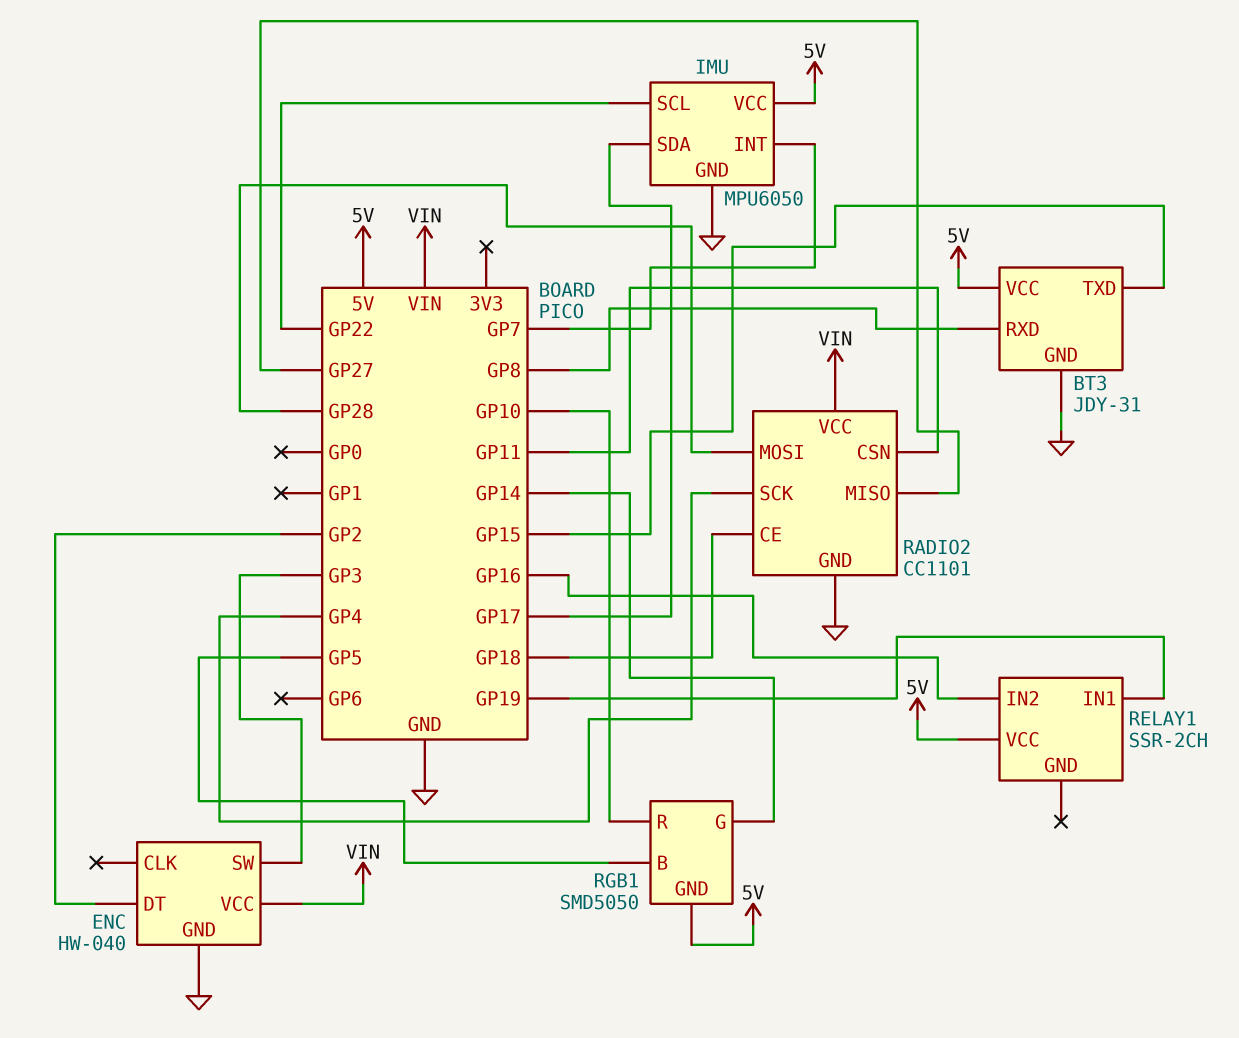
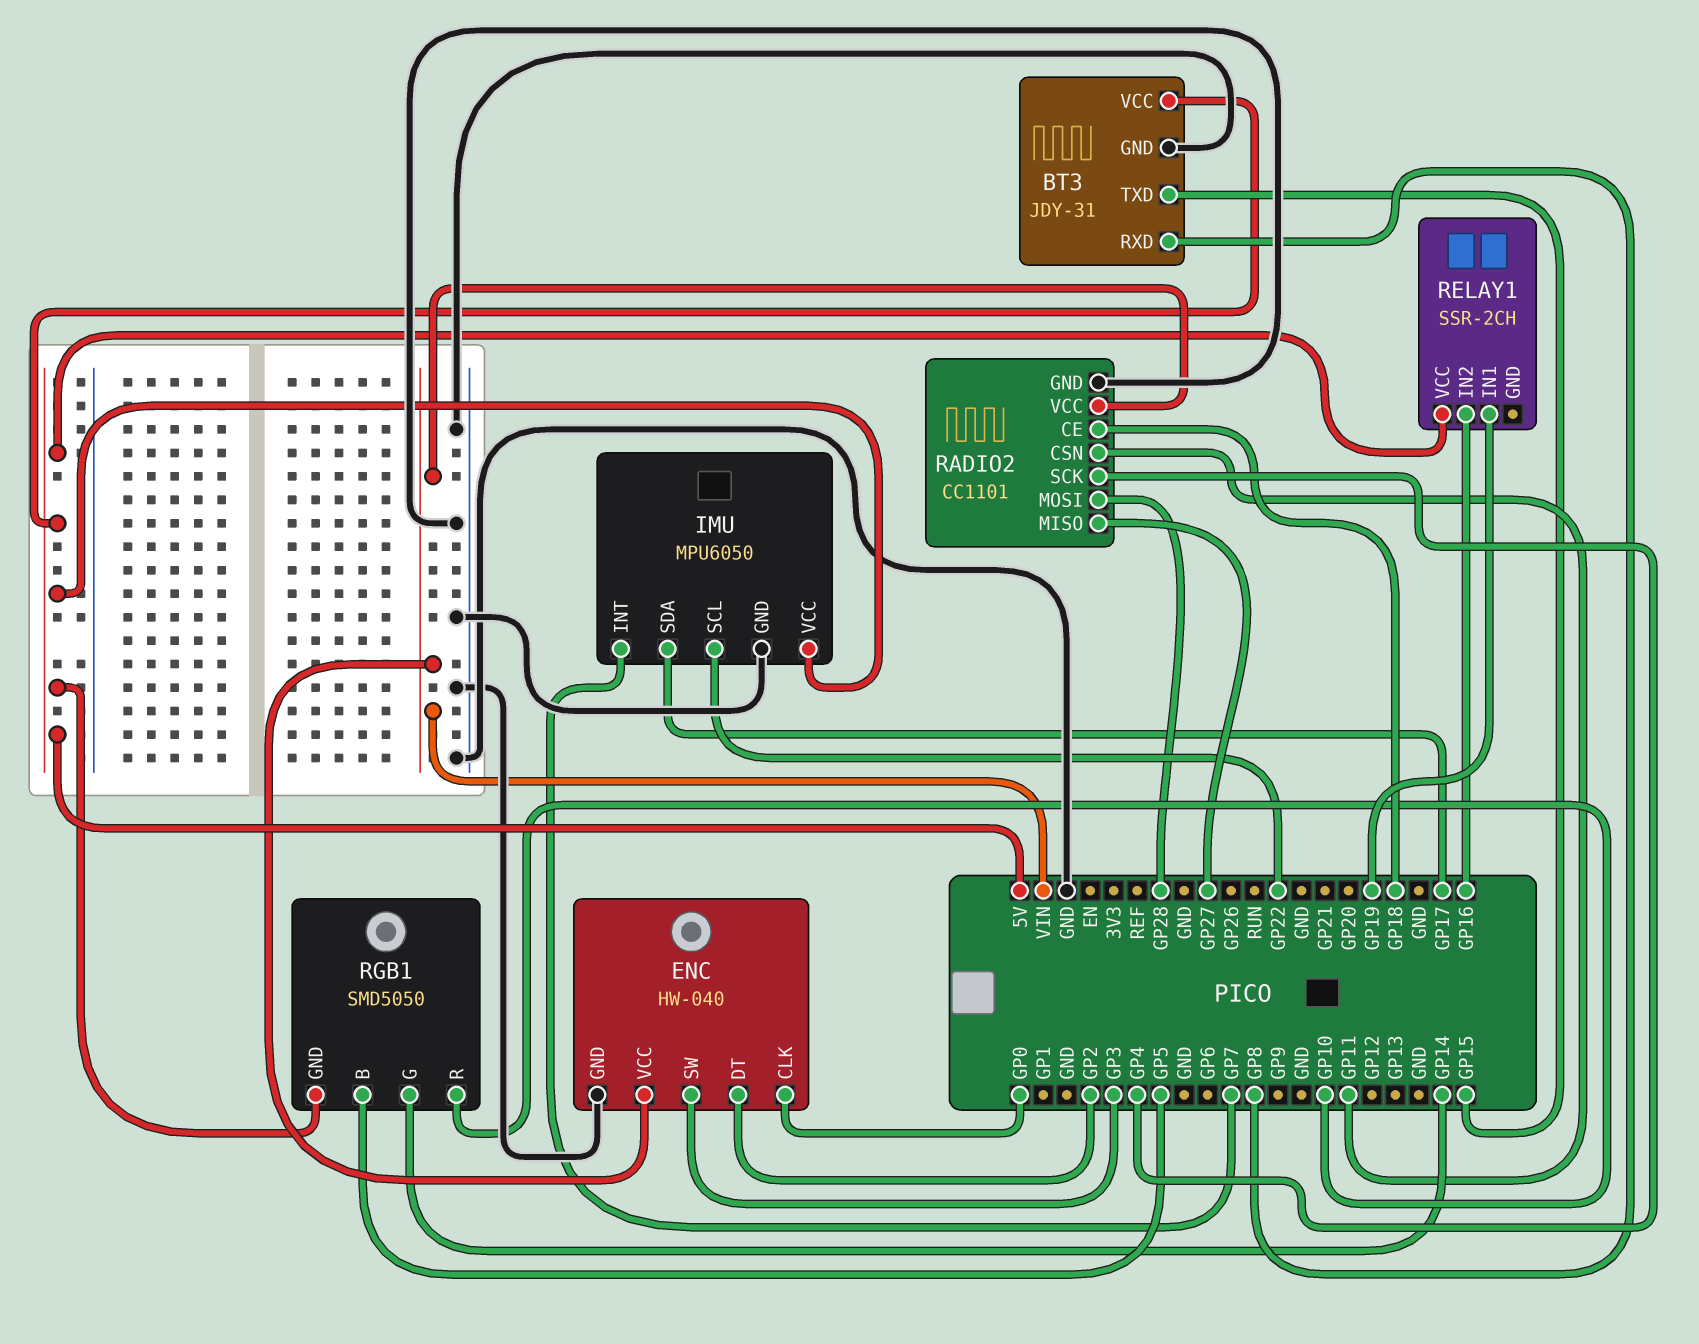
ENC pin CLK: none -> GP0

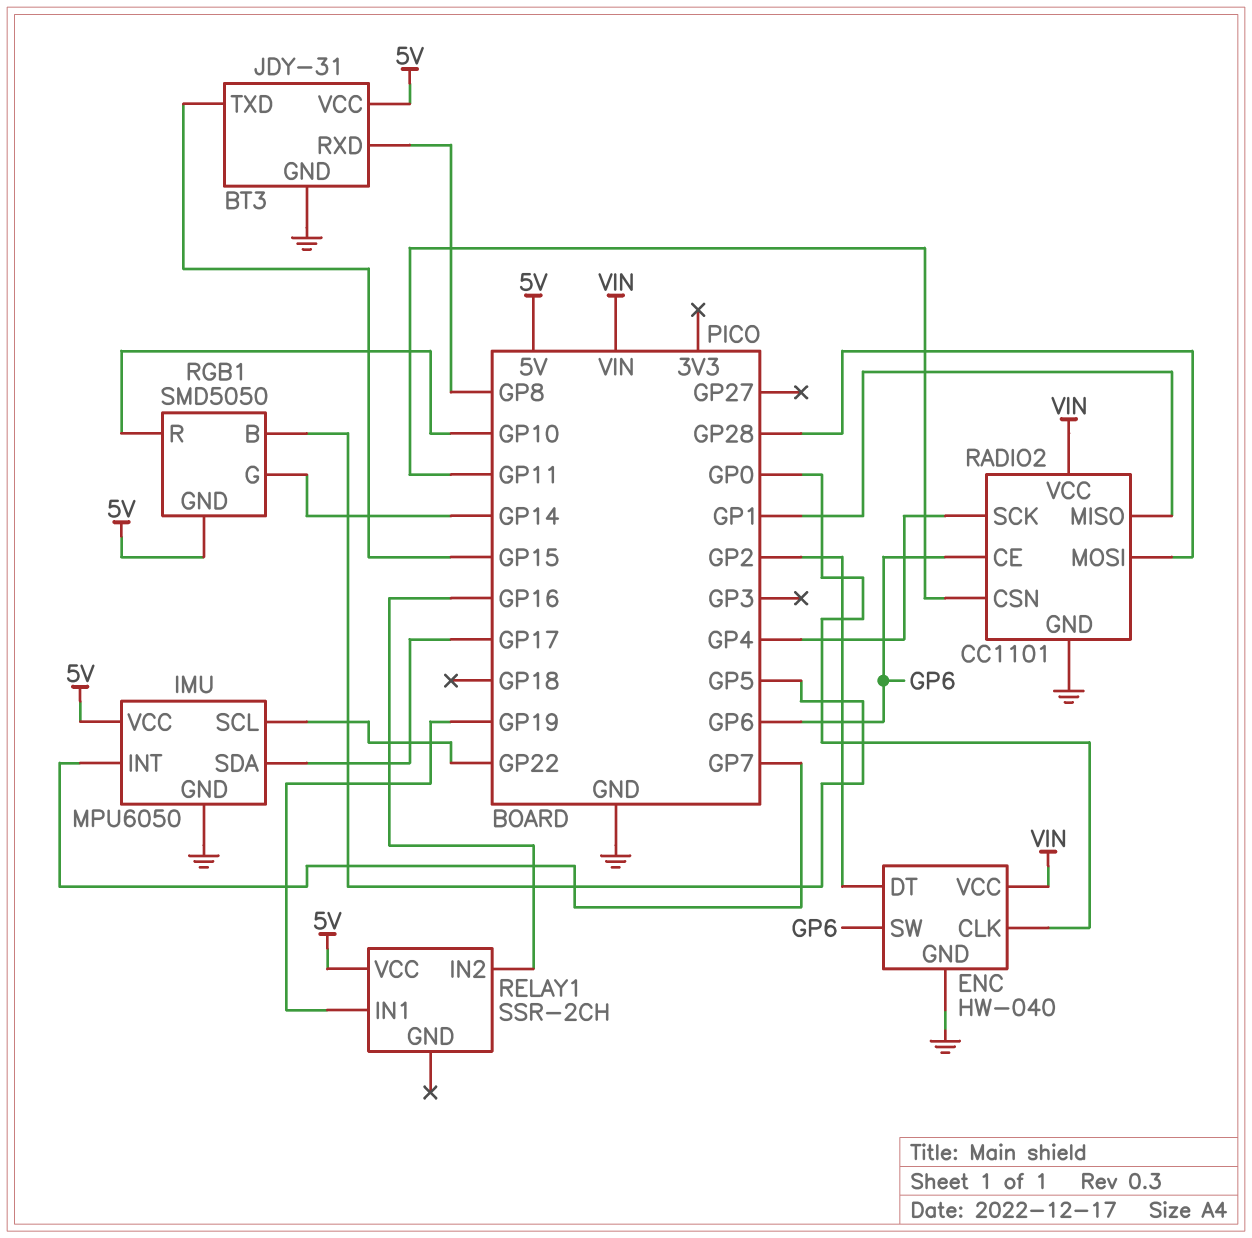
ENC pin SW: GP3 -> GP6
RADIO2 pin CE: GP18 -> GP6
RADIO2 pin MISO: GP27 -> GP1

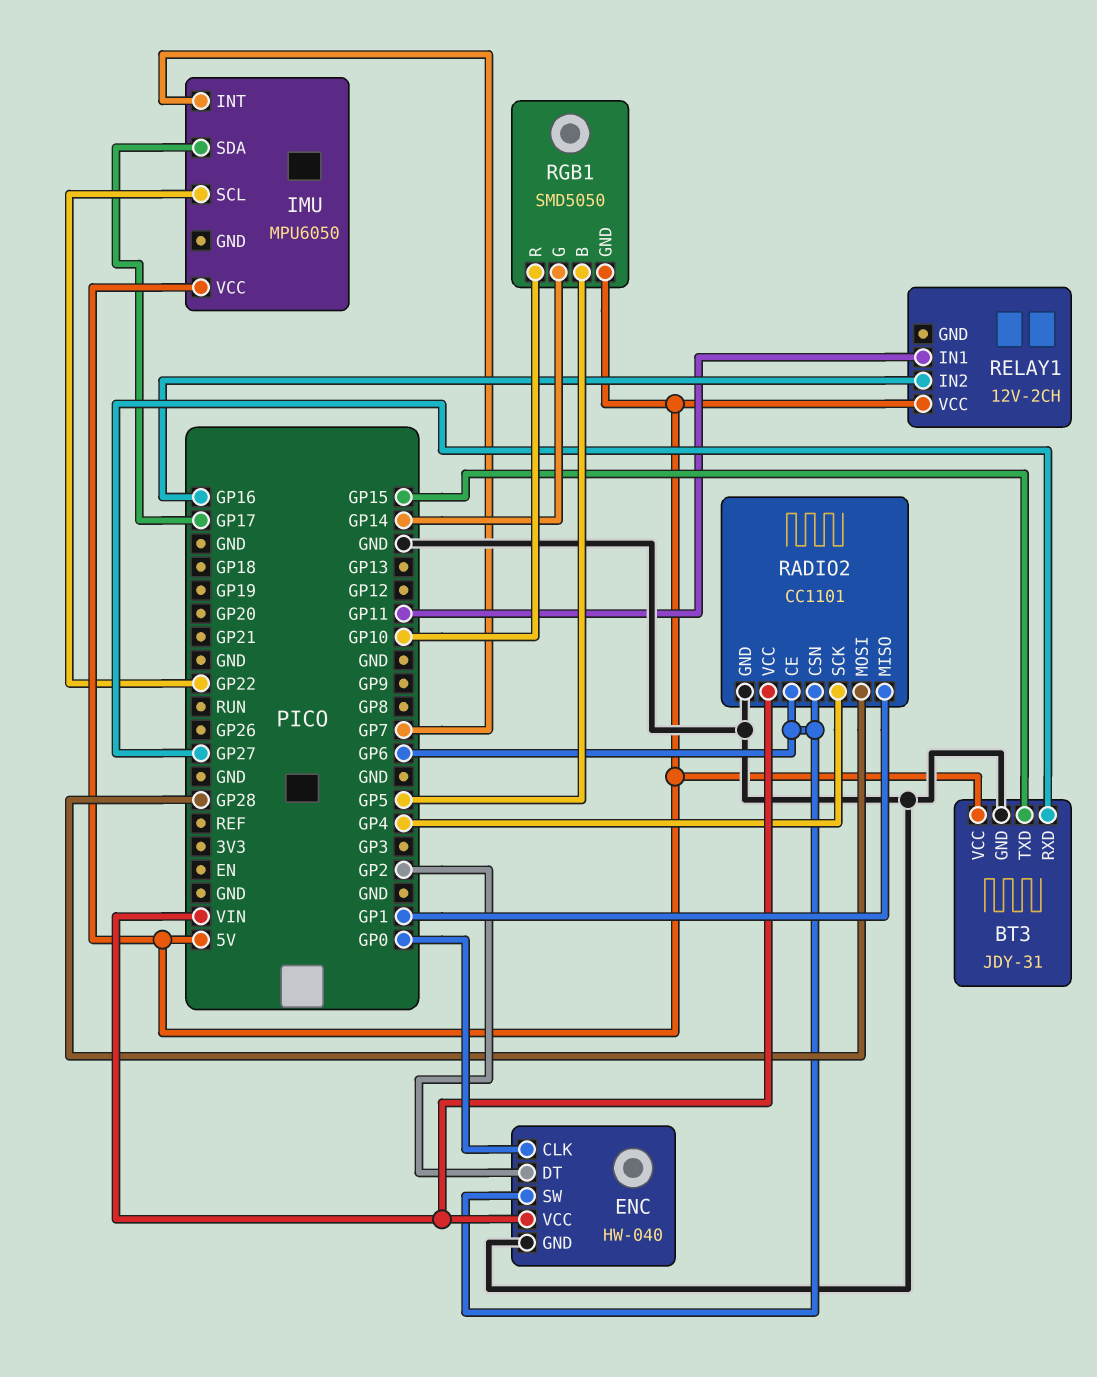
BT3 pin RXD: GP8 -> GP27
IMU pin GND: GND -> none
RADIO2 pin CSN: GP11 -> GP6
RELAY1: SSR-2CH -> 12V-2CH
RELAY1 pin IN1: GP19 -> GP11

